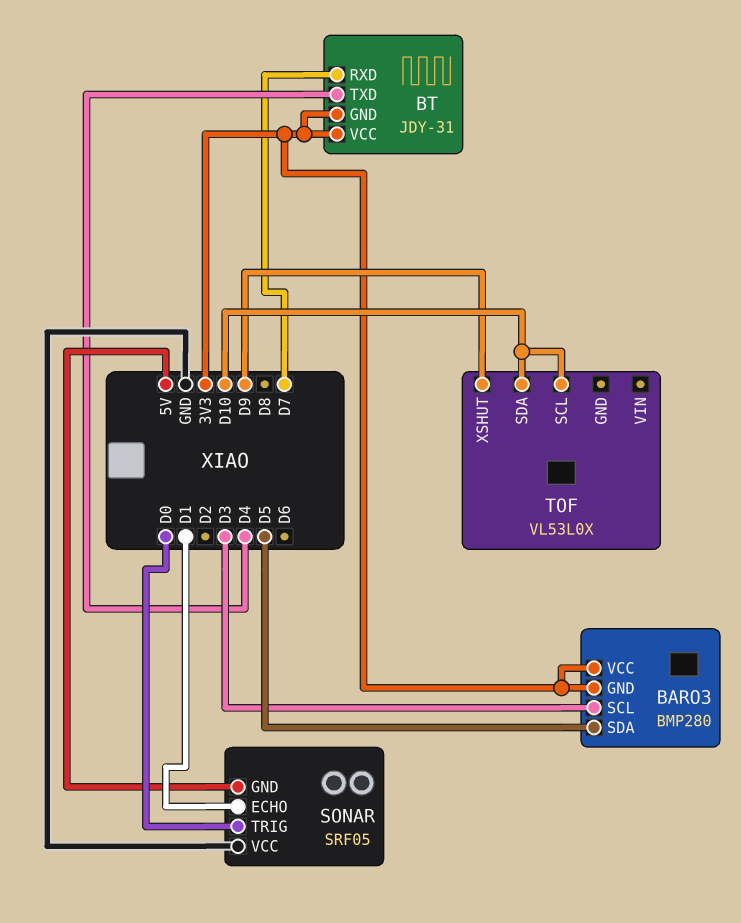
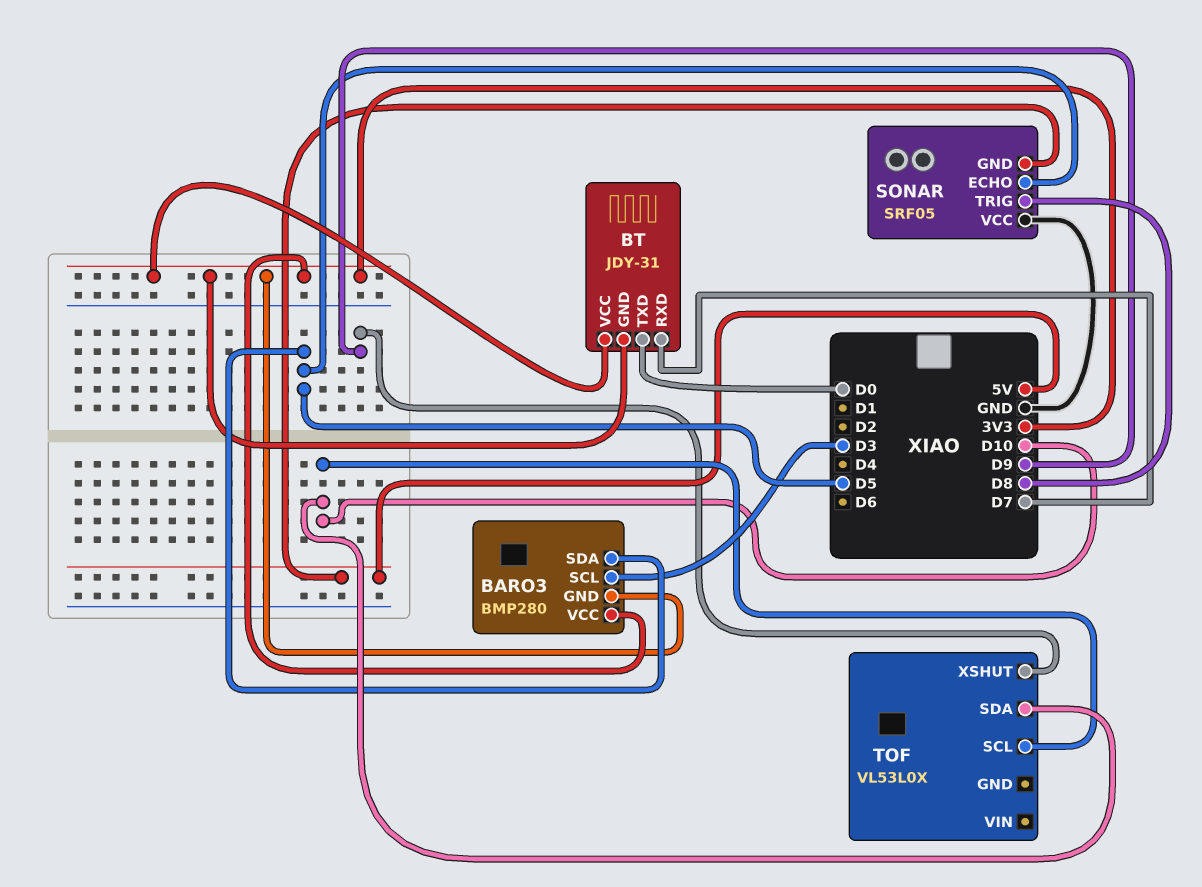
BT pin TXD: D4 -> D0
SONAR pin ECHO: D1 -> D5
SONAR pin TRIG: D0 -> D8

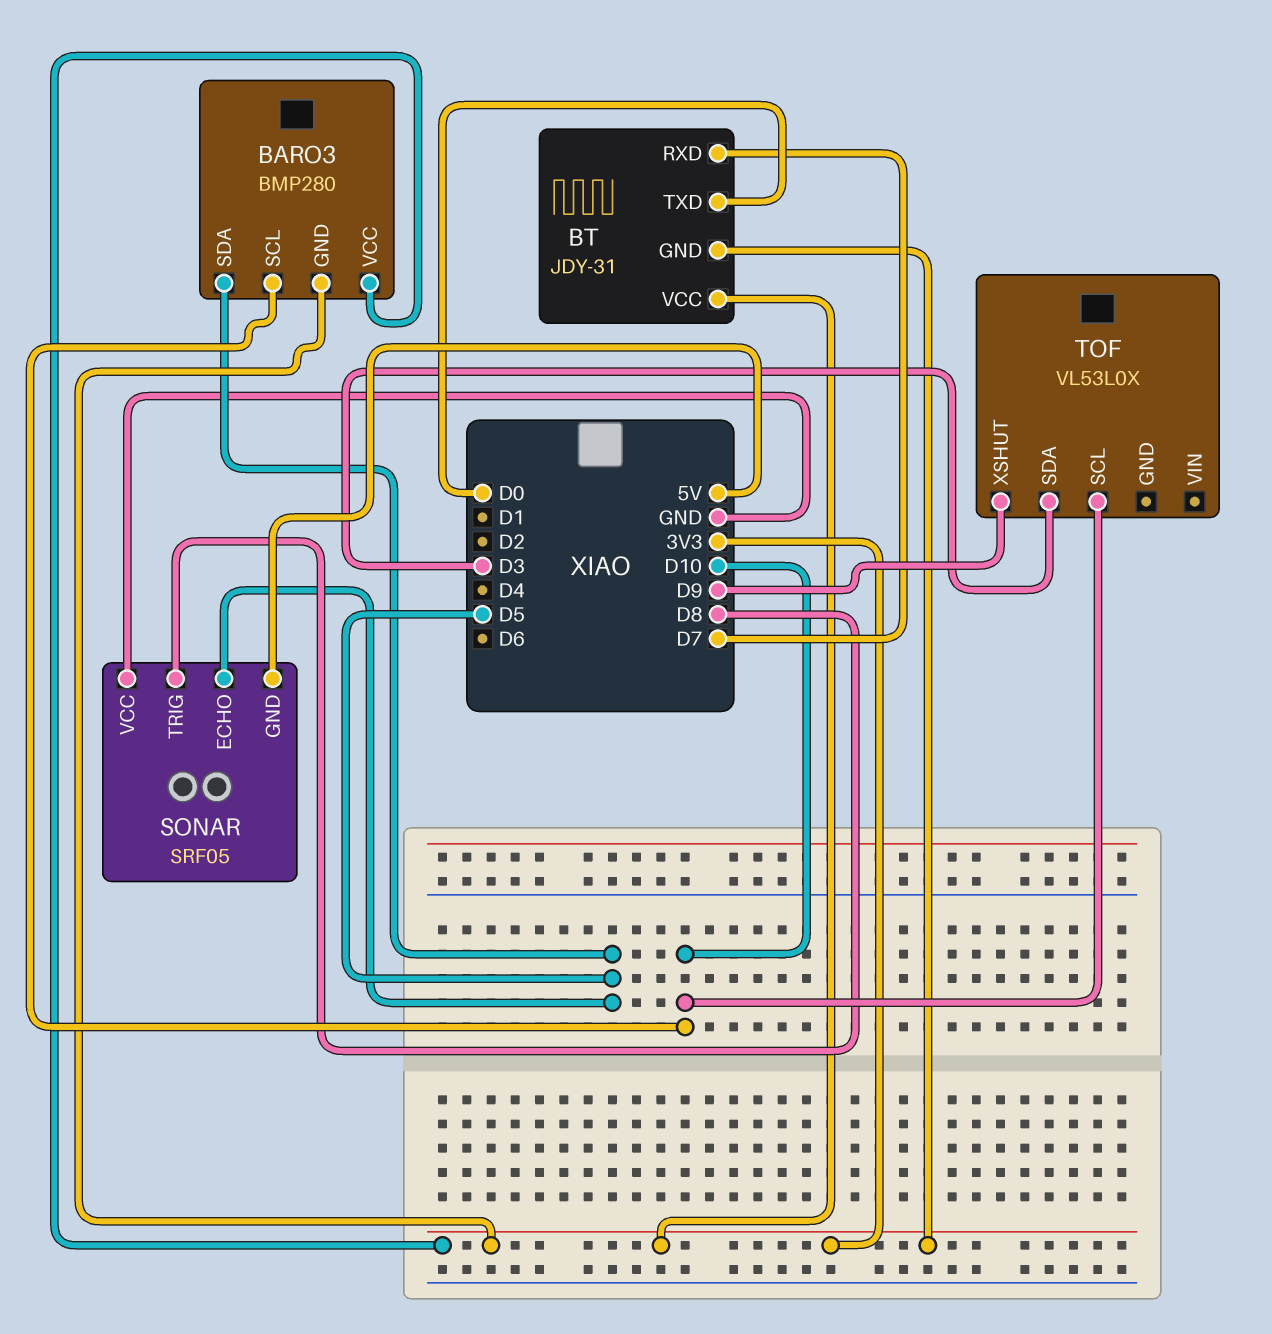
BARO3 pin SCL: D3 -> D10
TOF pin SDA: D10 -> D3

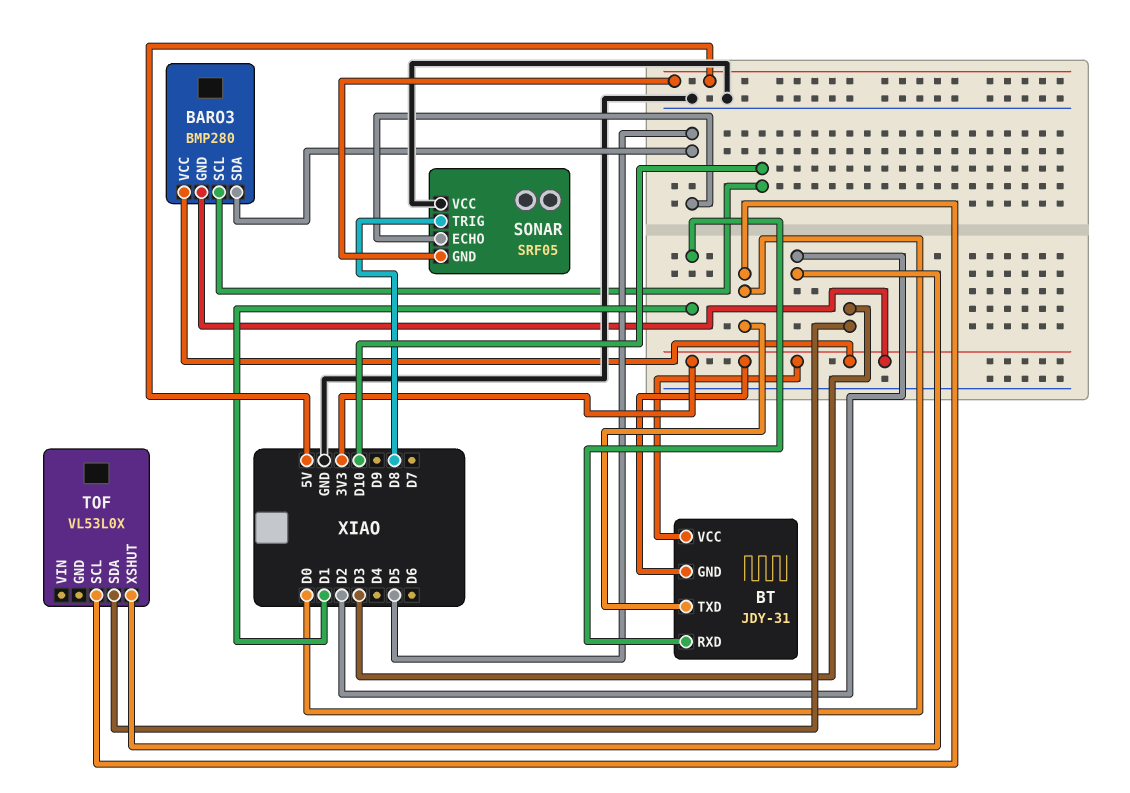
BT pin RXD: D7 -> D1
TOF pin SCL: D10 -> D0
TOF pin XSHUT: D9 -> D2

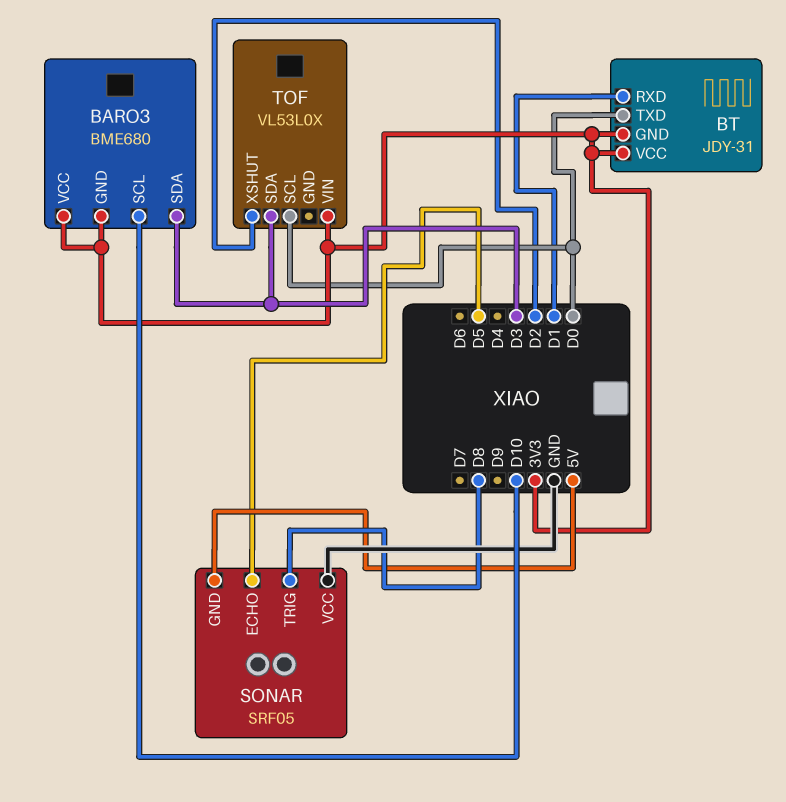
BARO3: BMP280 -> BME680
BARO3 pin SDA: D5 -> D3
TOF pin VIN: none -> 3V3

